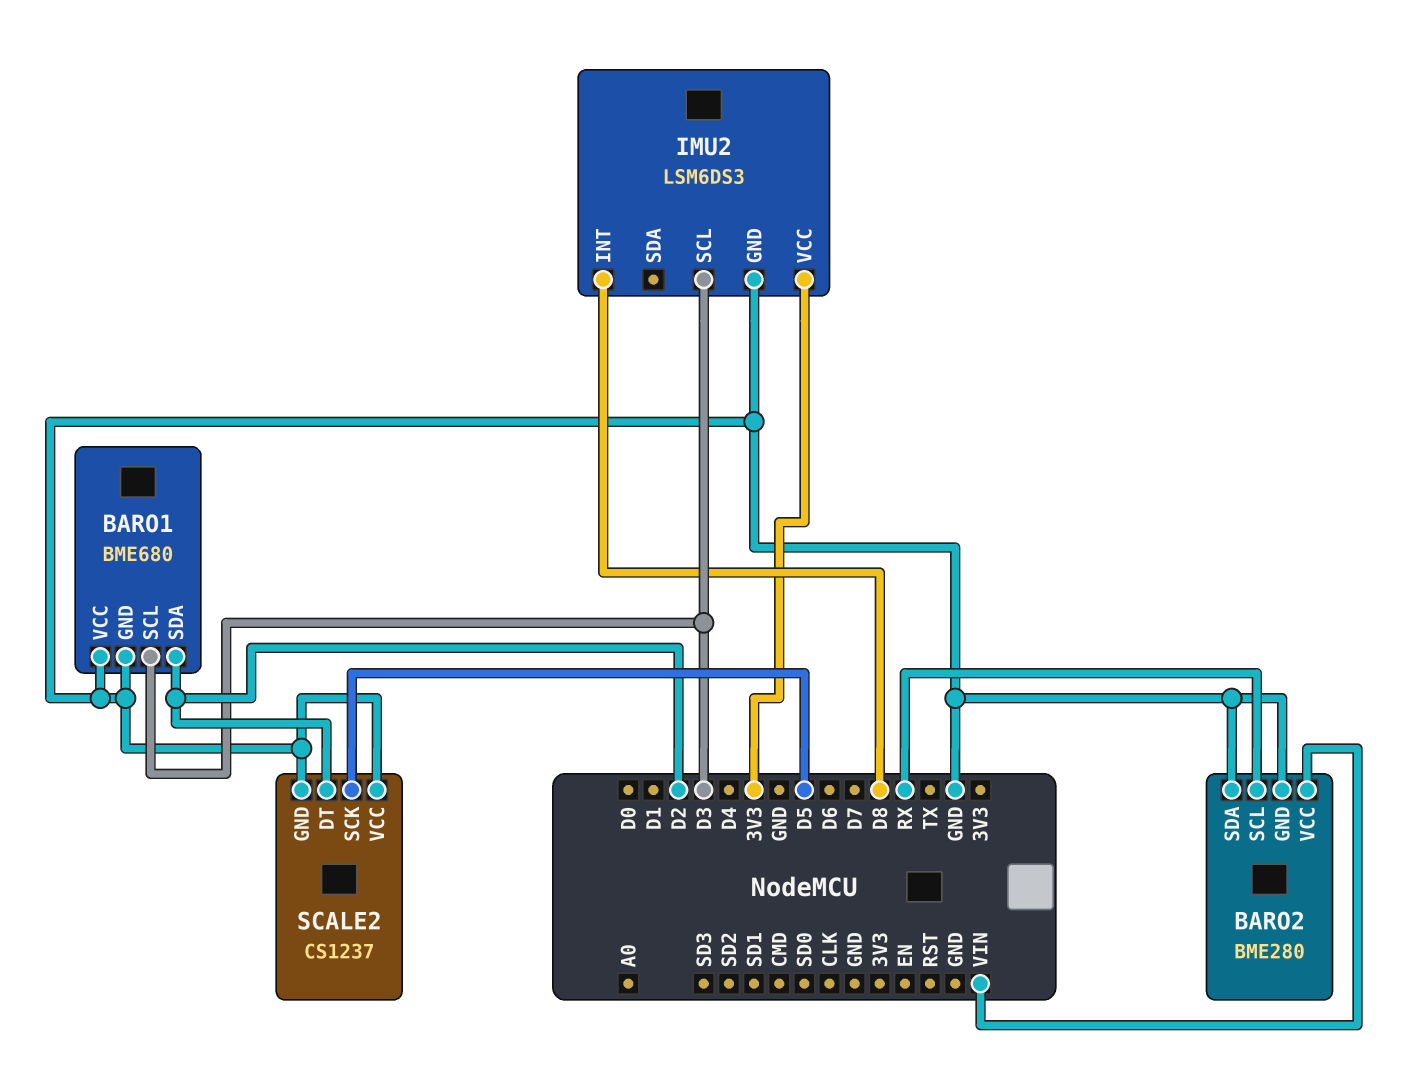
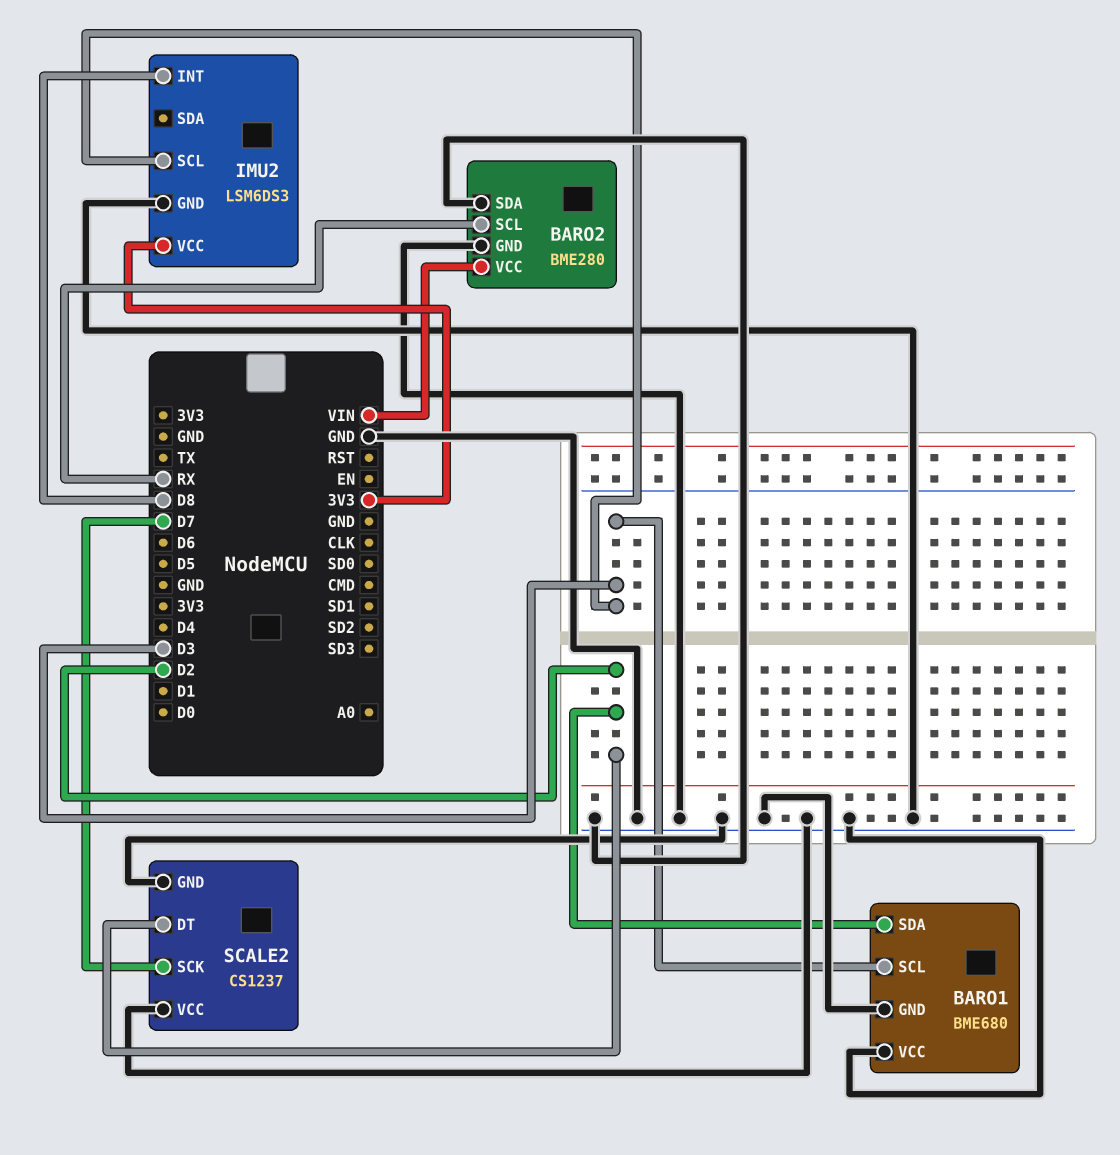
SCALE2 pin SCK: D5 -> D7

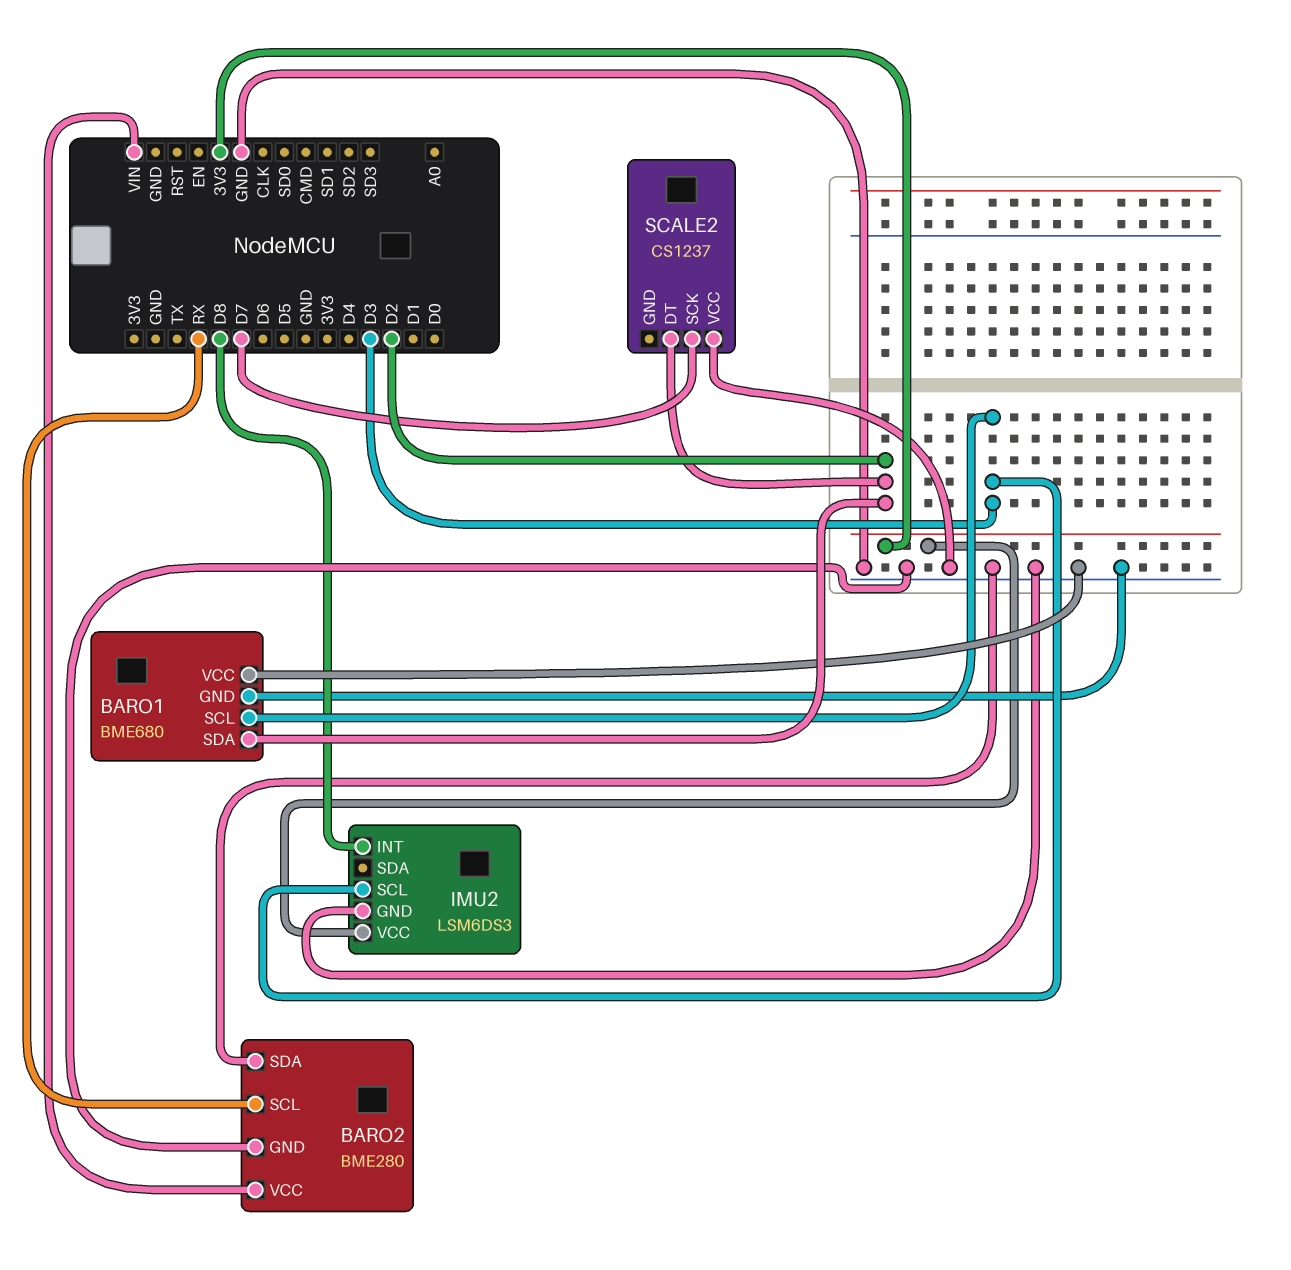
SCALE2 pin GND: GND -> none

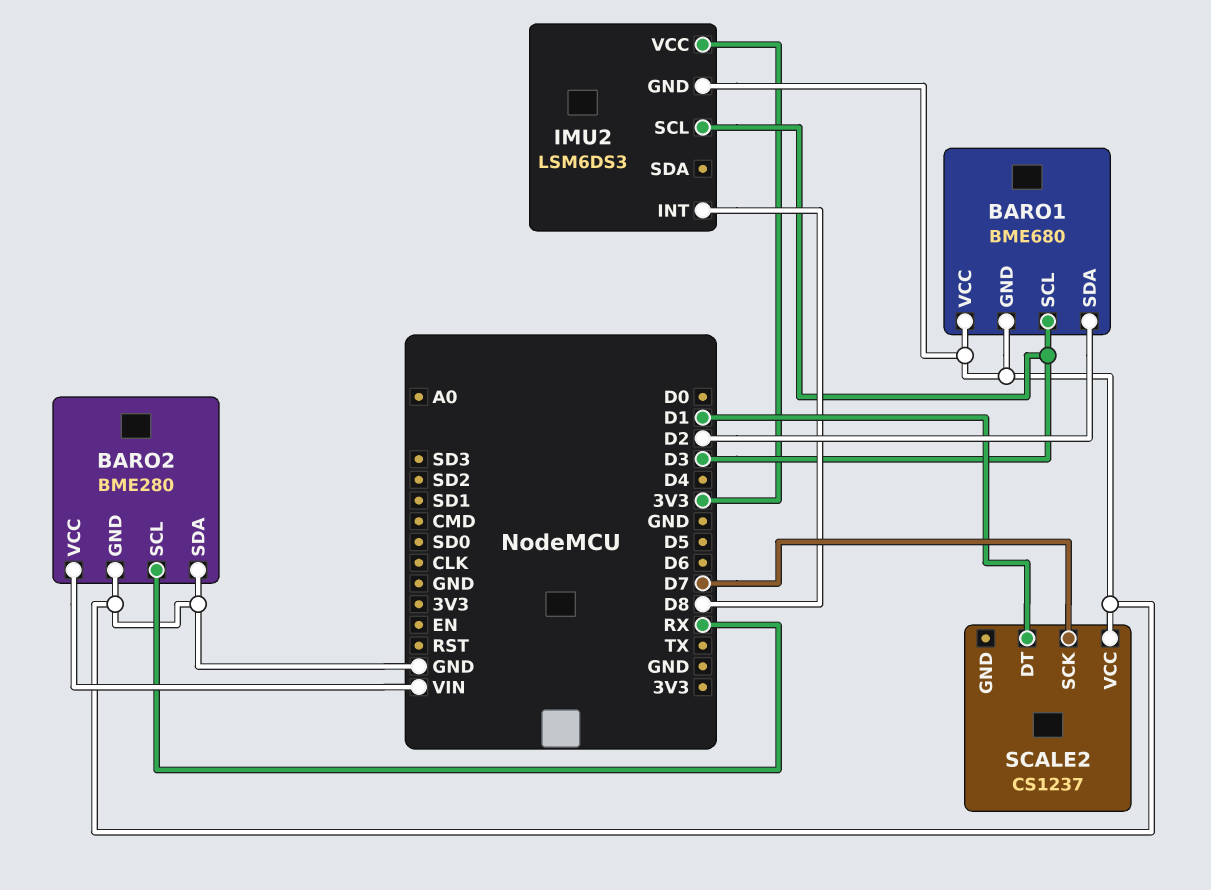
SCALE2 pin DT: D2 -> D1

